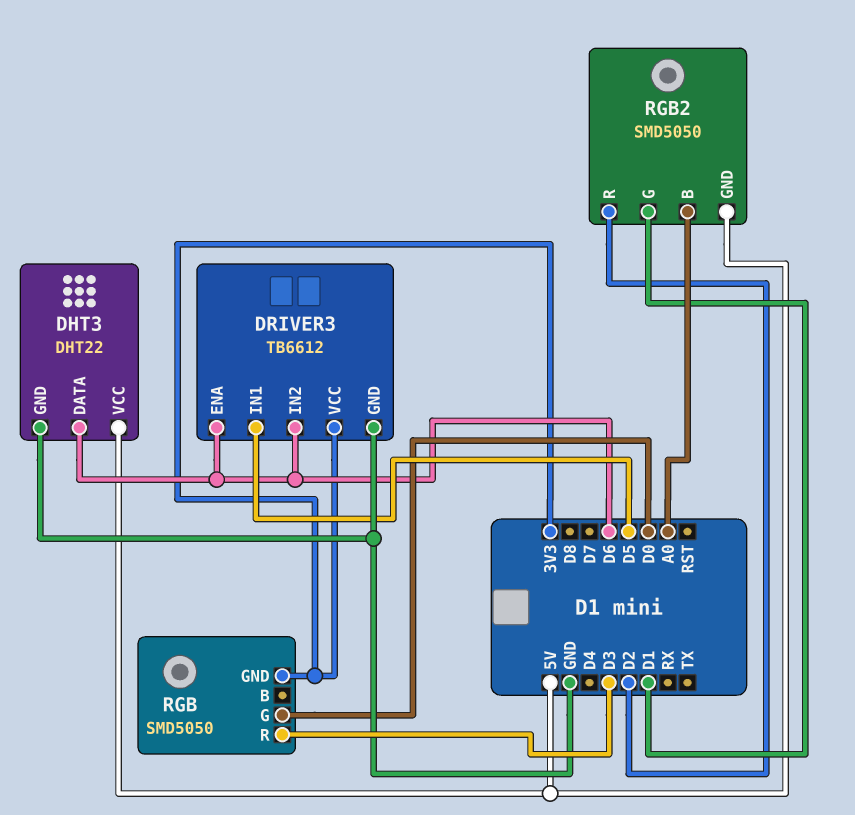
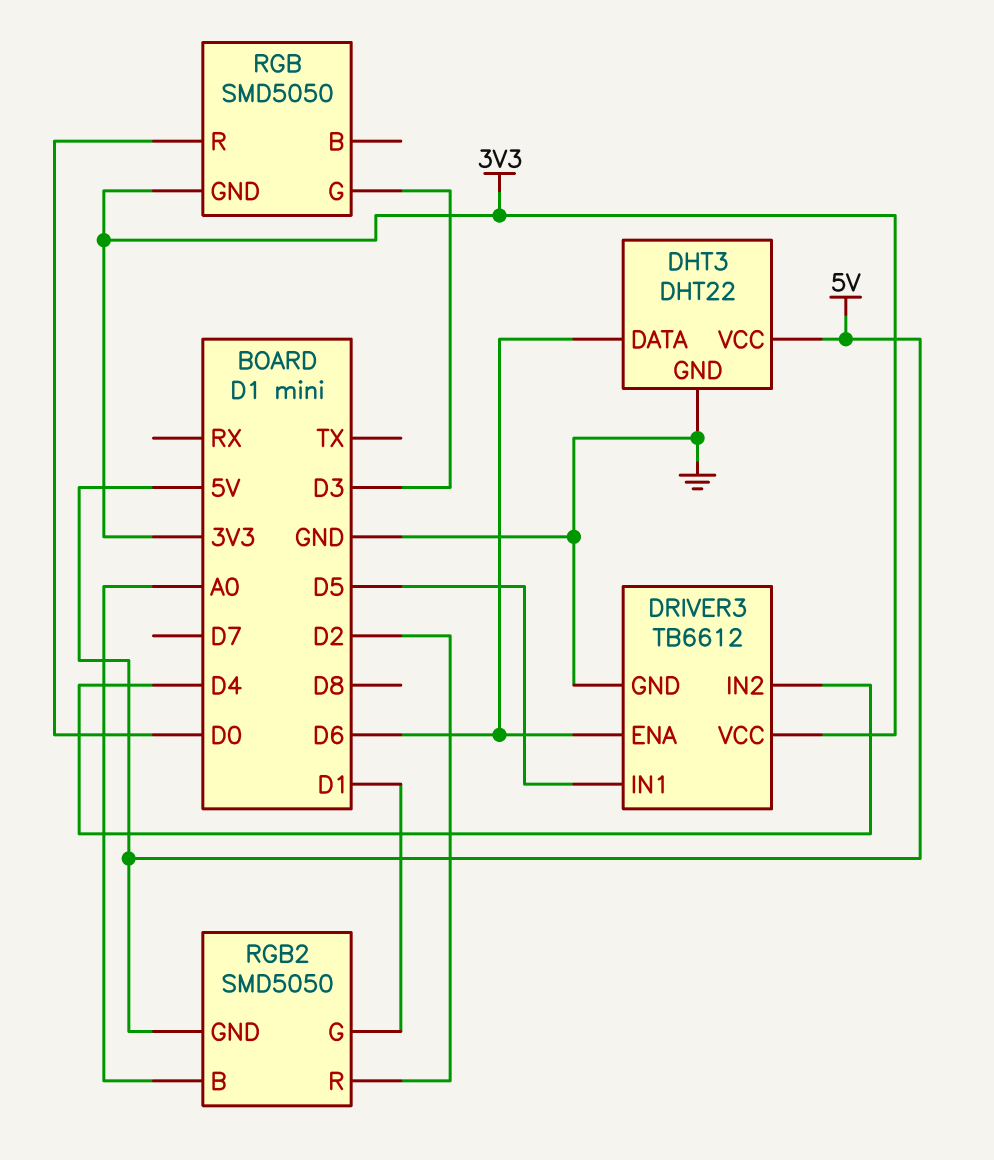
DRIVER3 pin IN2: D6 -> D4
RGB pin G: D0 -> D3
RGB pin R: D3 -> D0

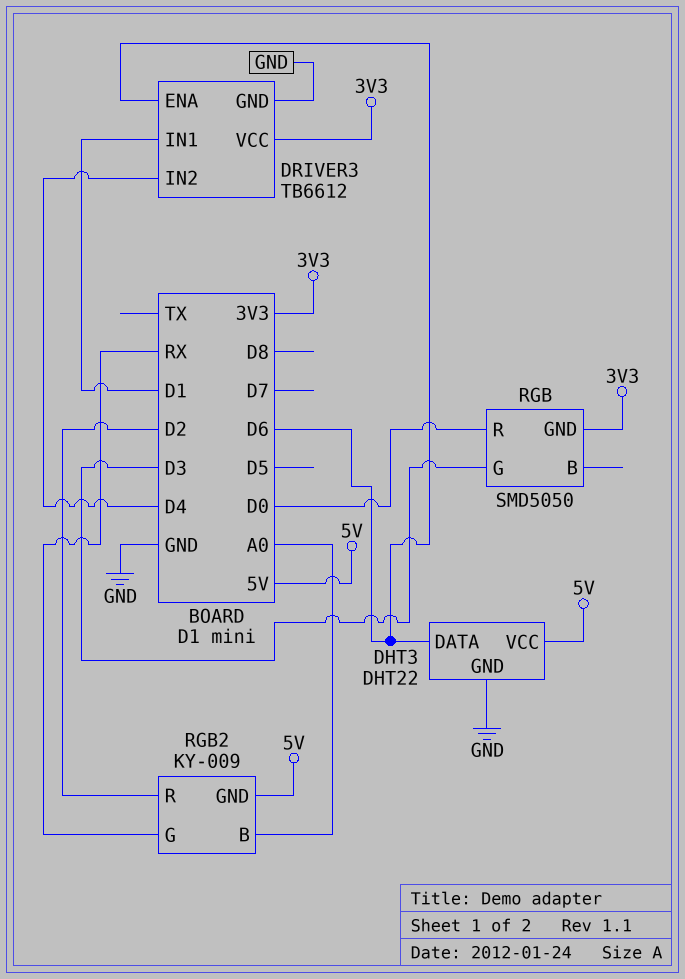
DRIVER3 pin IN1: D5 -> D1
RGB2: SMD5050 -> KY-009
RGB2 pin G: D1 -> RX

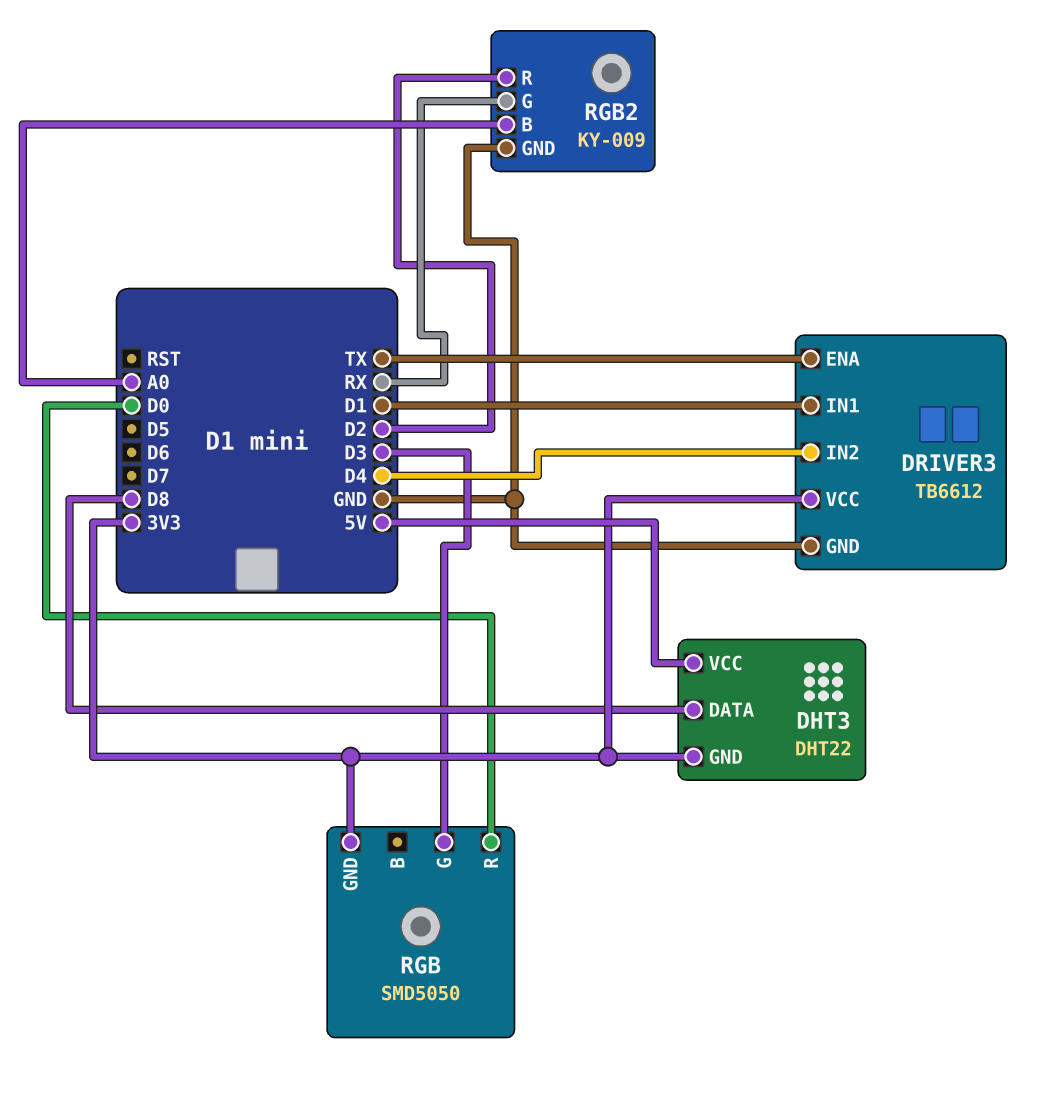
DHT3 pin DATA: D6 -> D8
DHT3 pin GND: GND -> 3V3
DRIVER3 pin ENA: D6 -> TX
RGB2 pin GND: 5V -> GND

